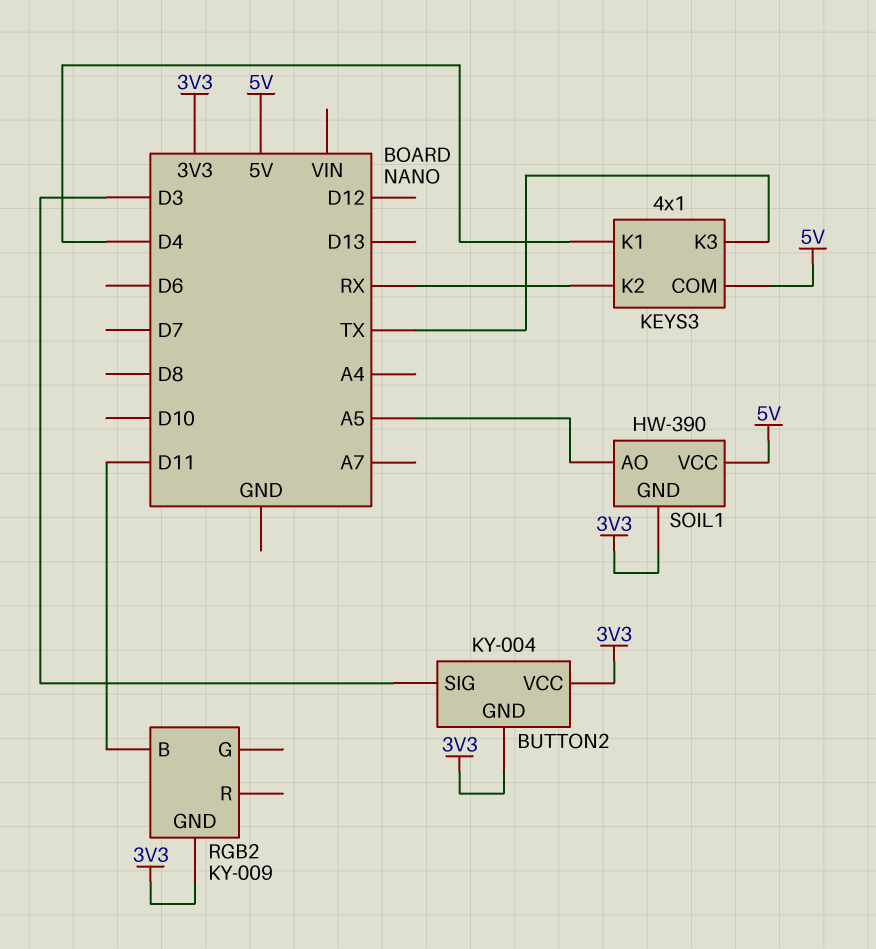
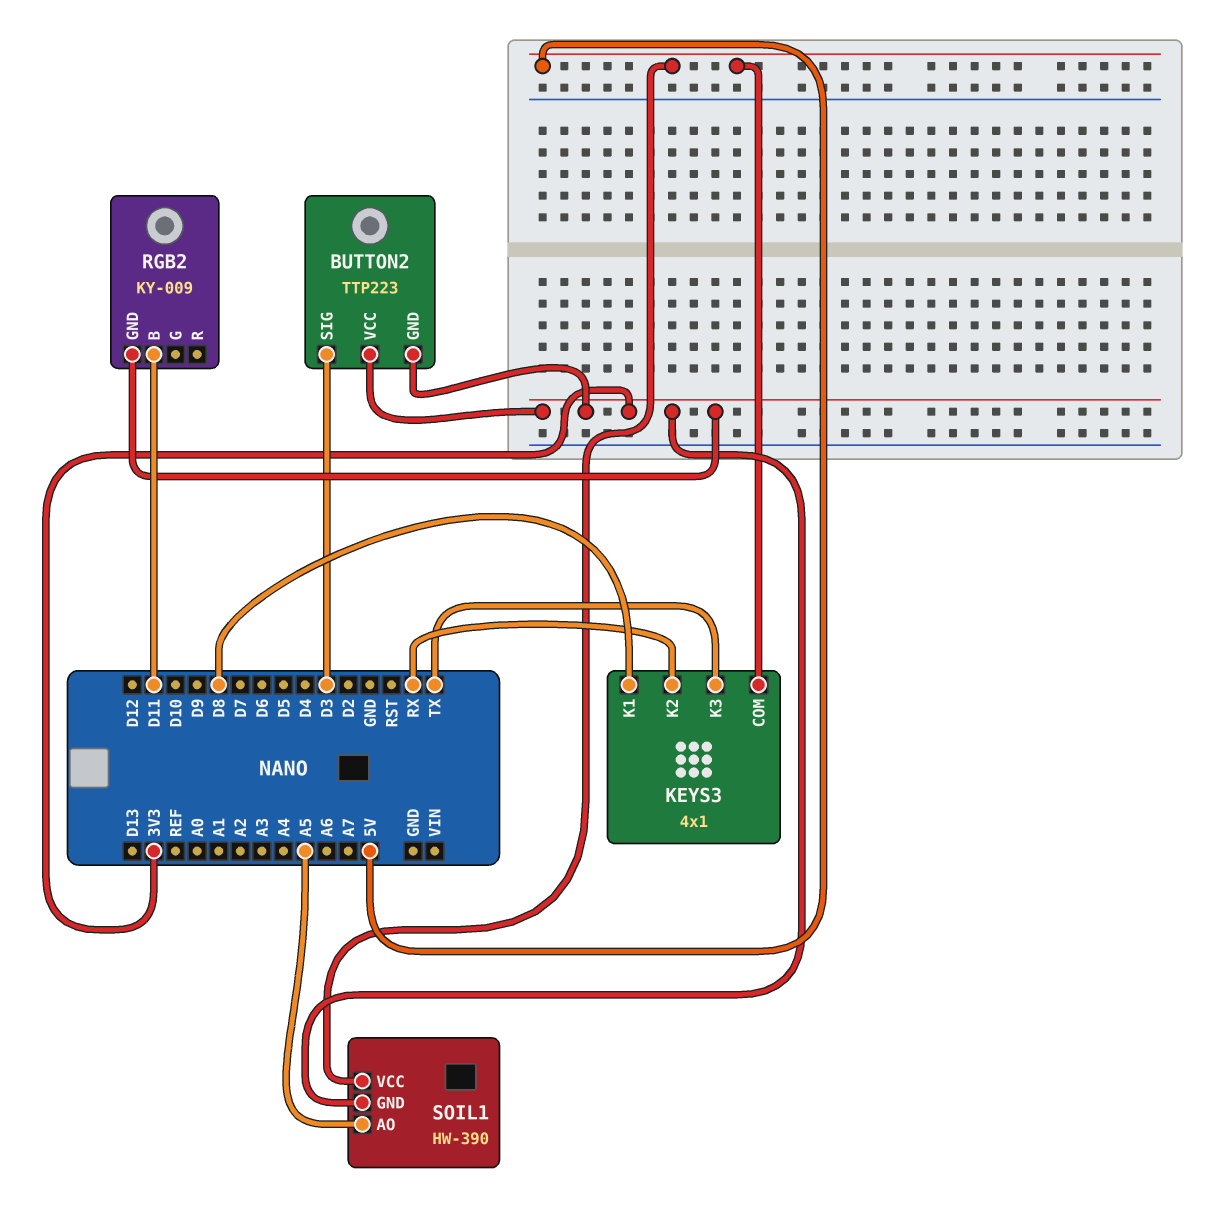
BUTTON2: KY-004 -> TTP223
KEYS3 pin K1: D4 -> D8

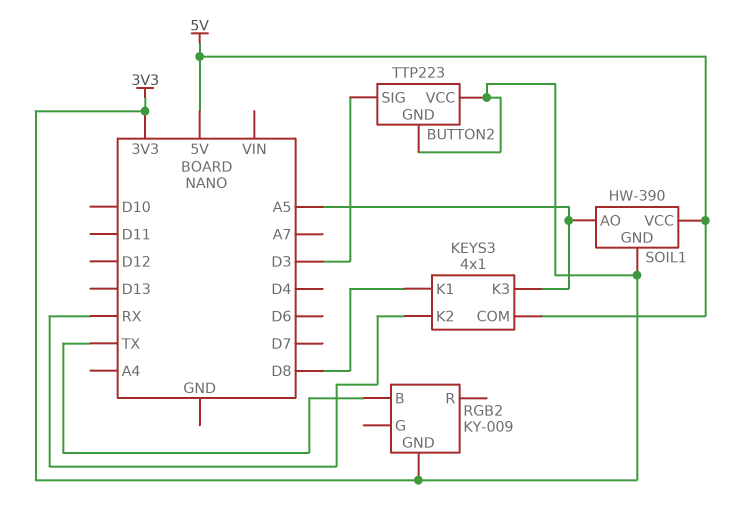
KEYS3 pin K3: TX -> A5
RGB2 pin B: D11 -> TX

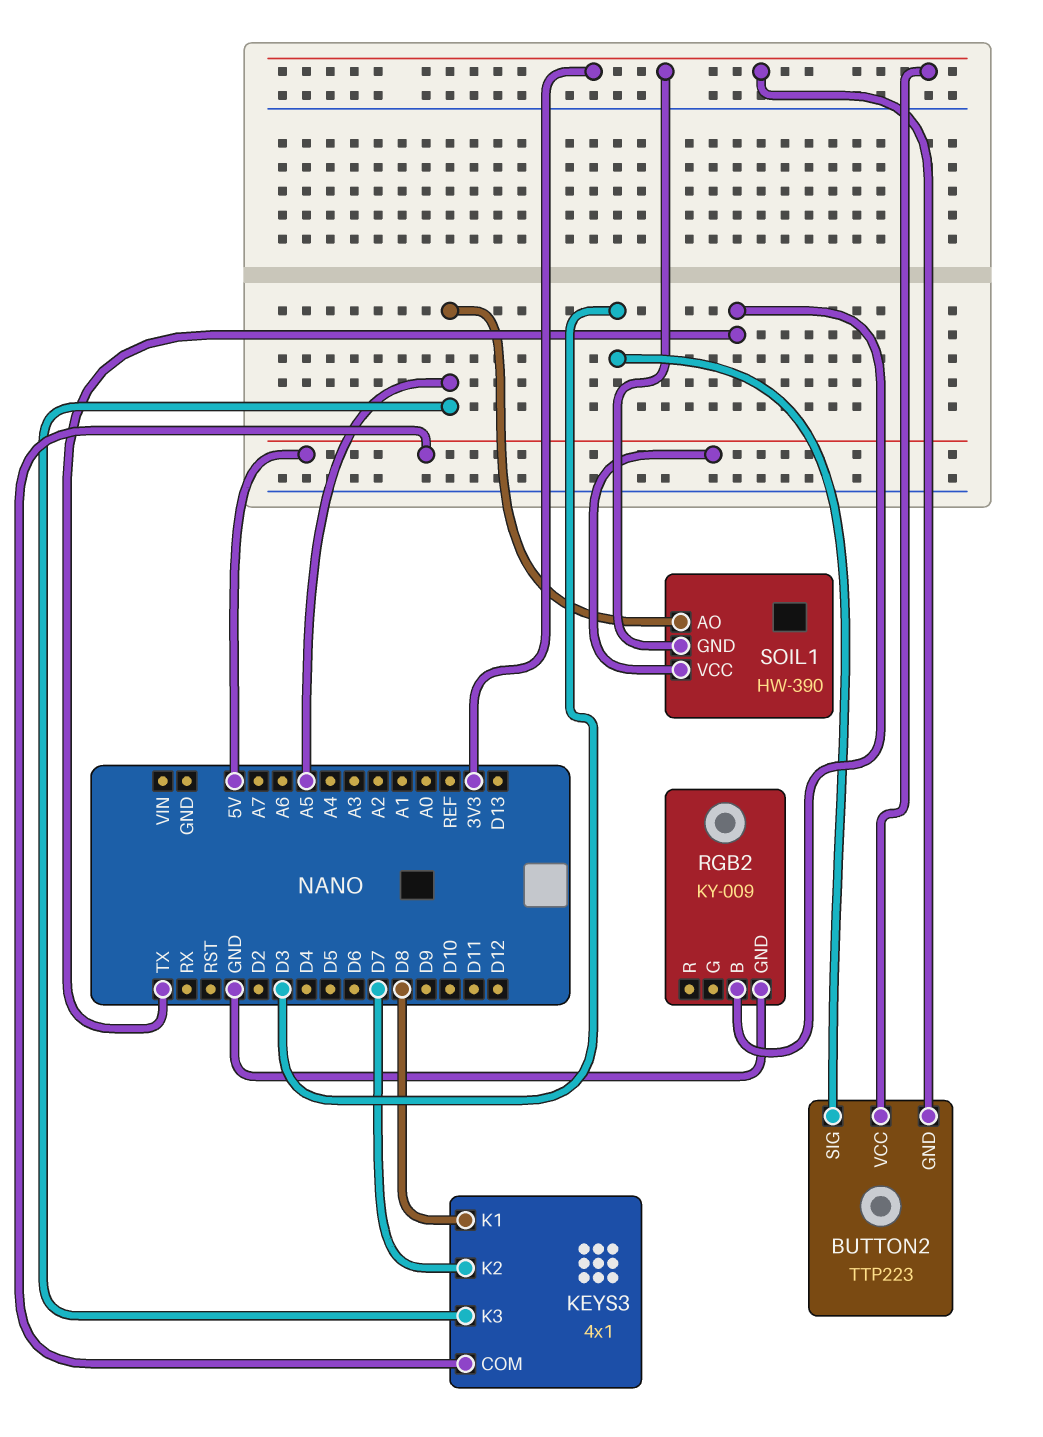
KEYS3 pin K2: RX -> D7
RGB2 pin GND: 3V3 -> GND

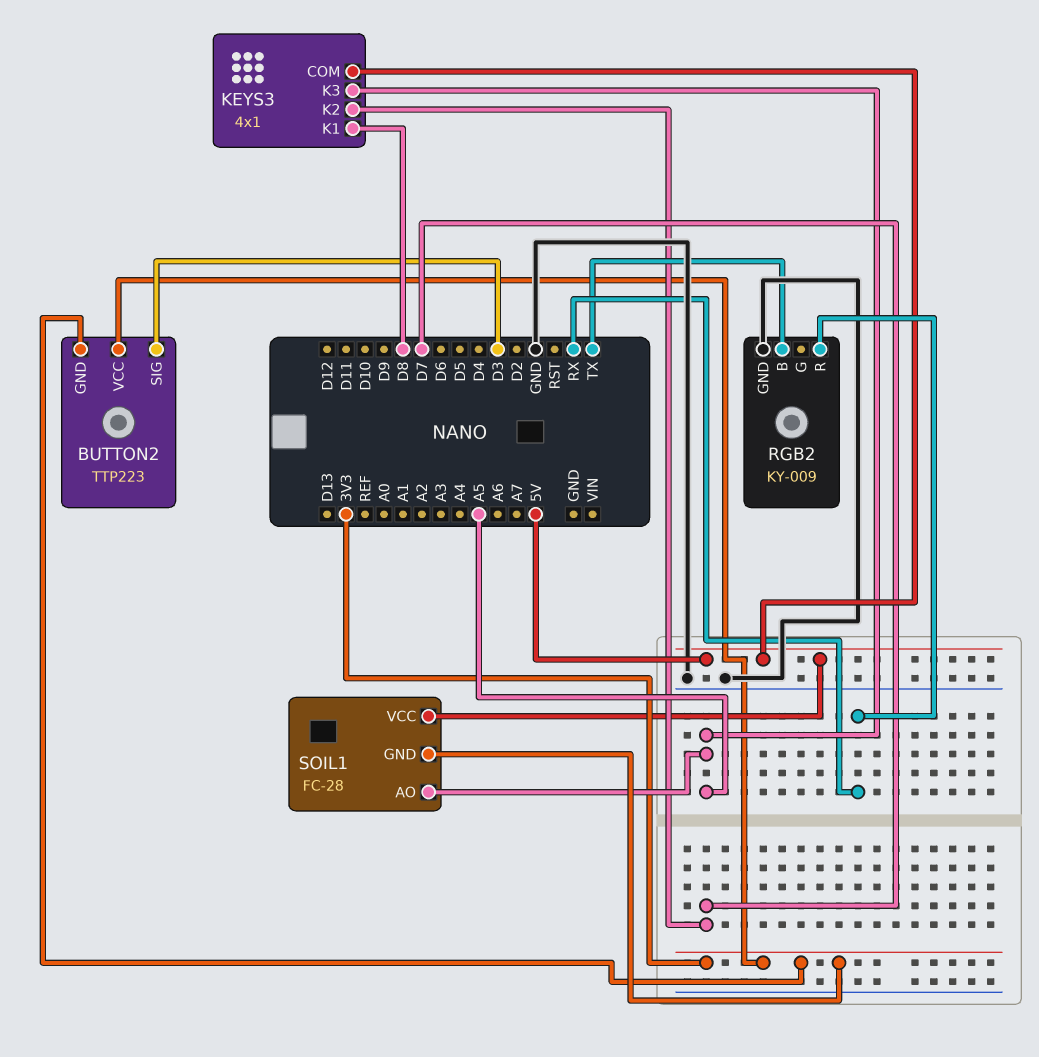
RGB2 pin R: none -> RX
SOIL1: HW-390 -> FC-28

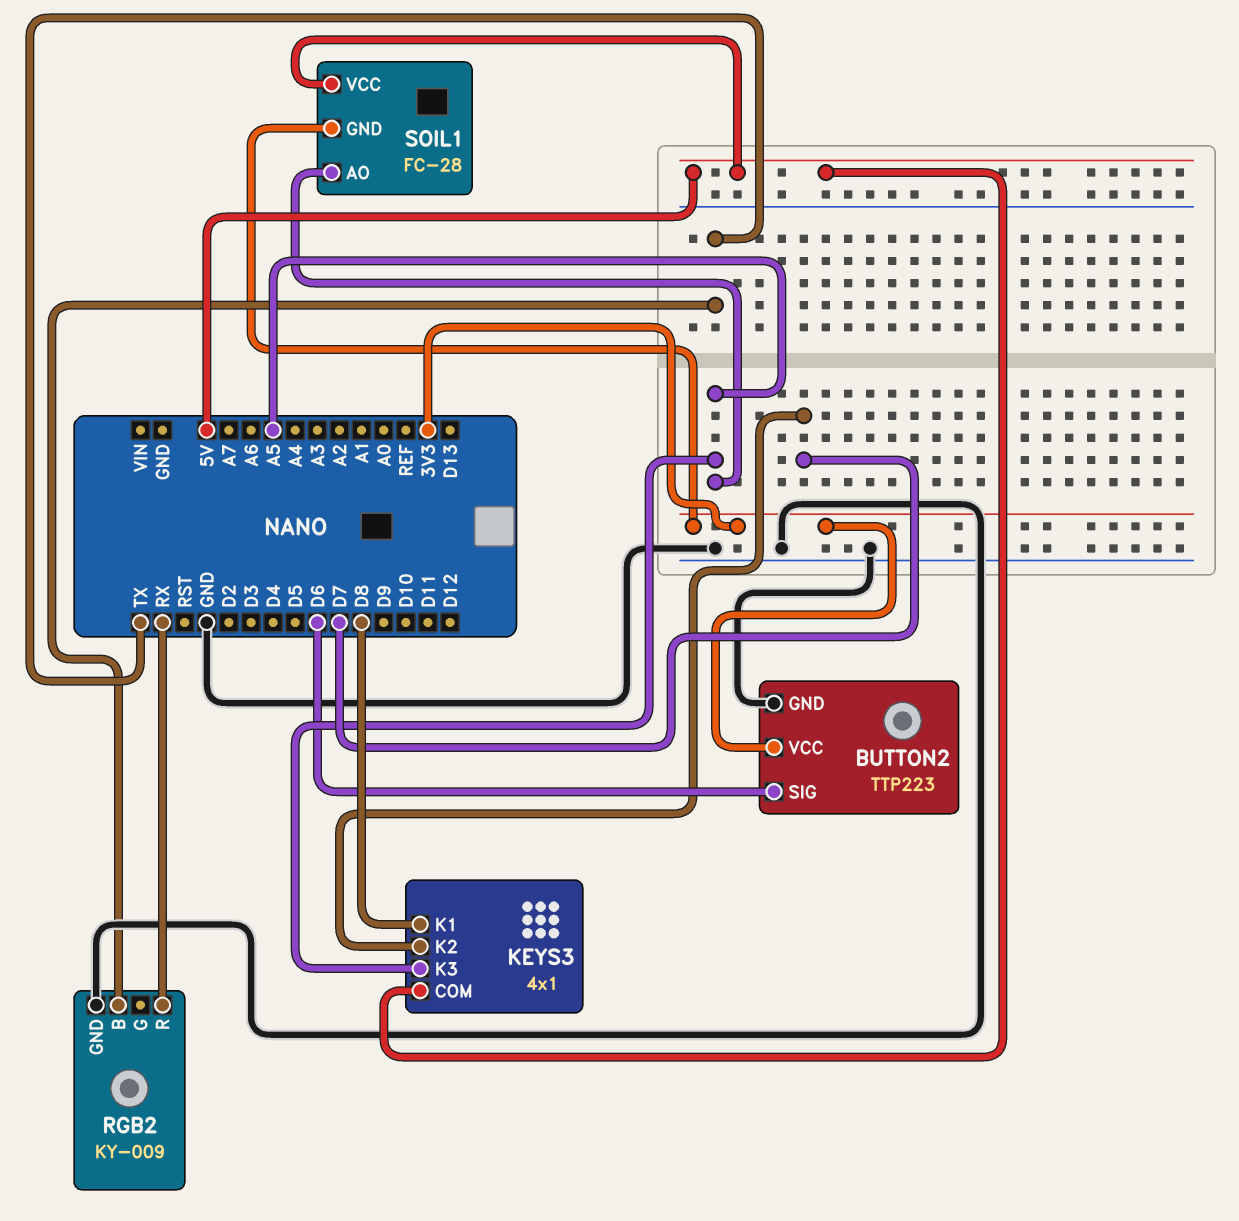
BUTTON2 pin GND: 3V3 -> GND
BUTTON2 pin SIG: D3 -> D6

